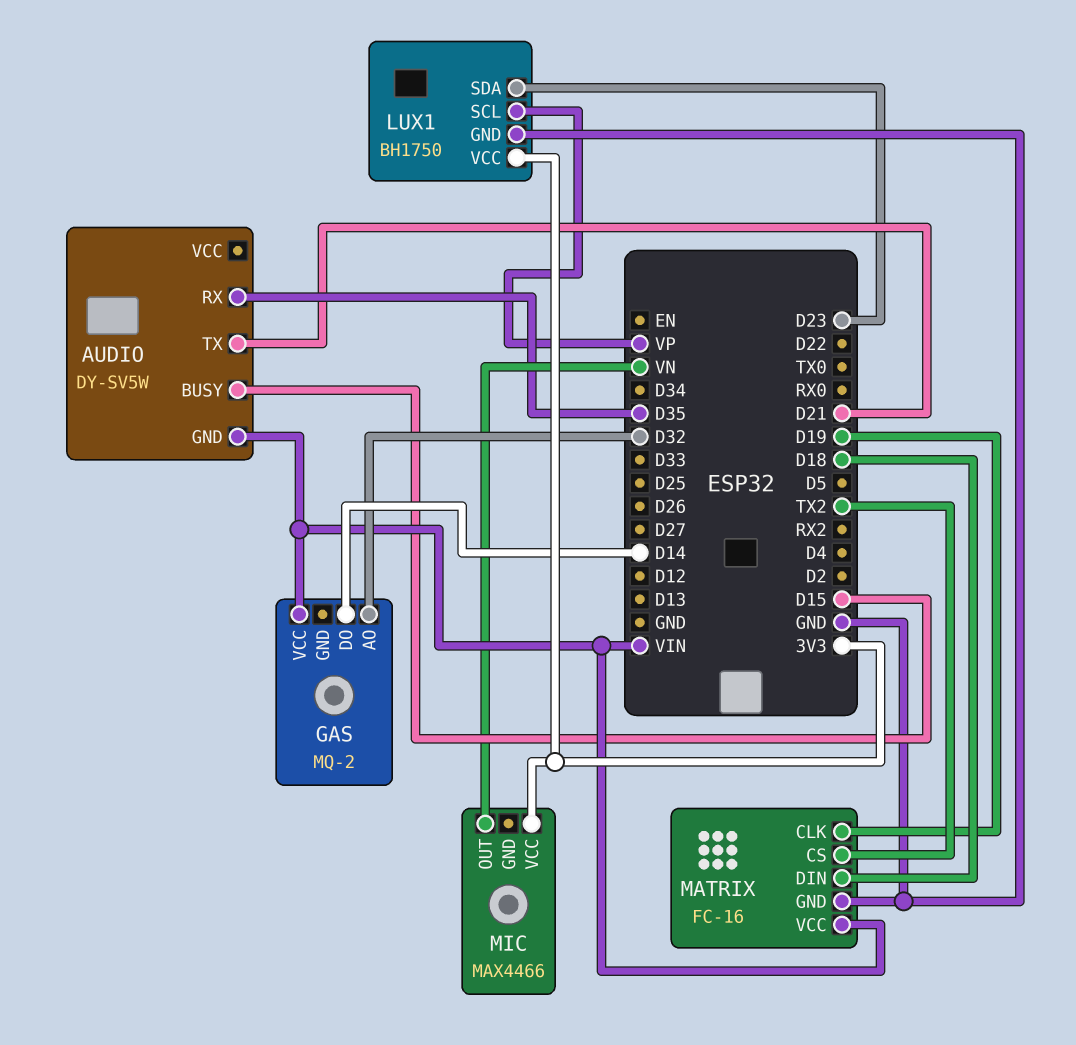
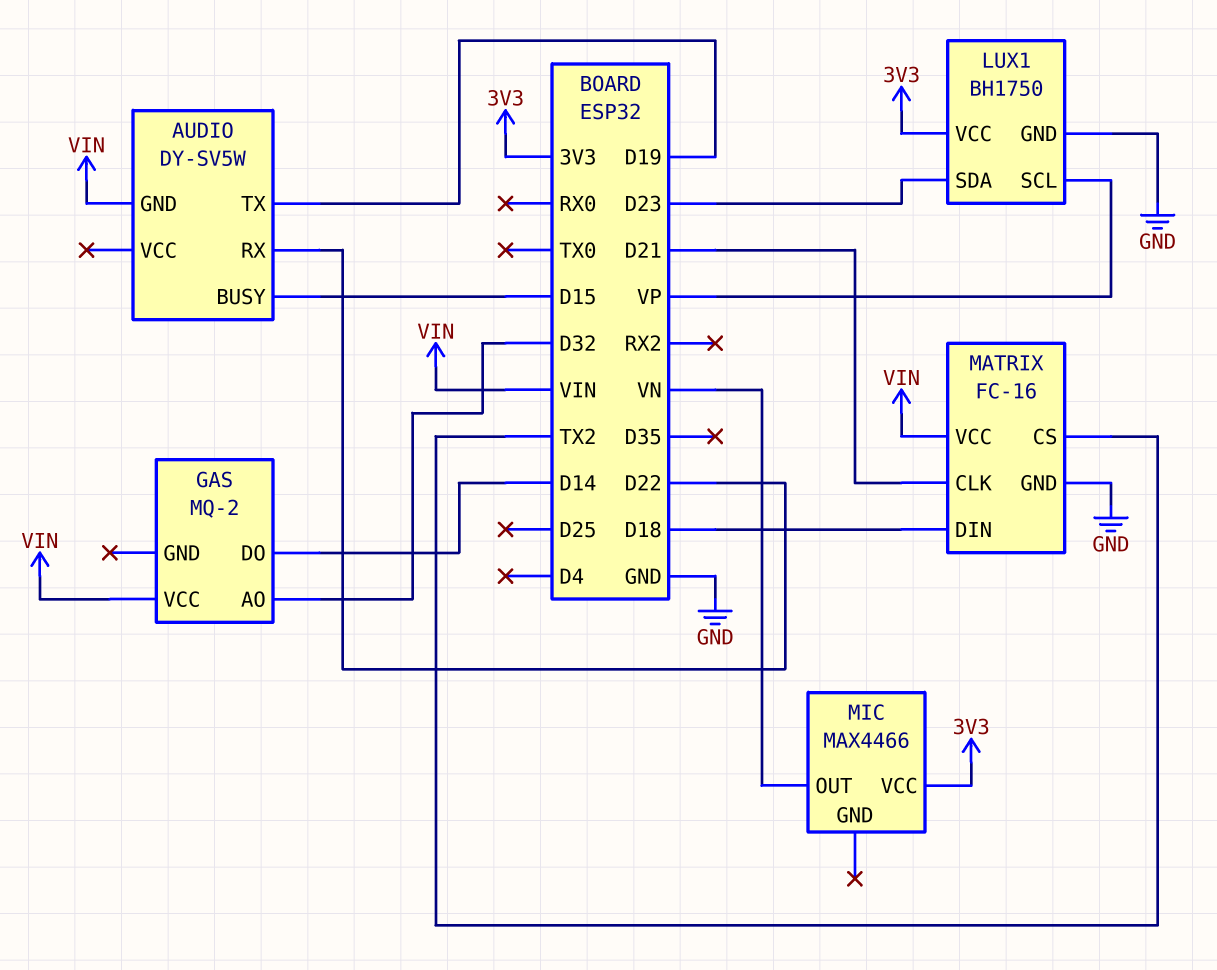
AUDIO pin RX: D35 -> D22
AUDIO pin TX: D21 -> D19
MATRIX pin CLK: D19 -> D21

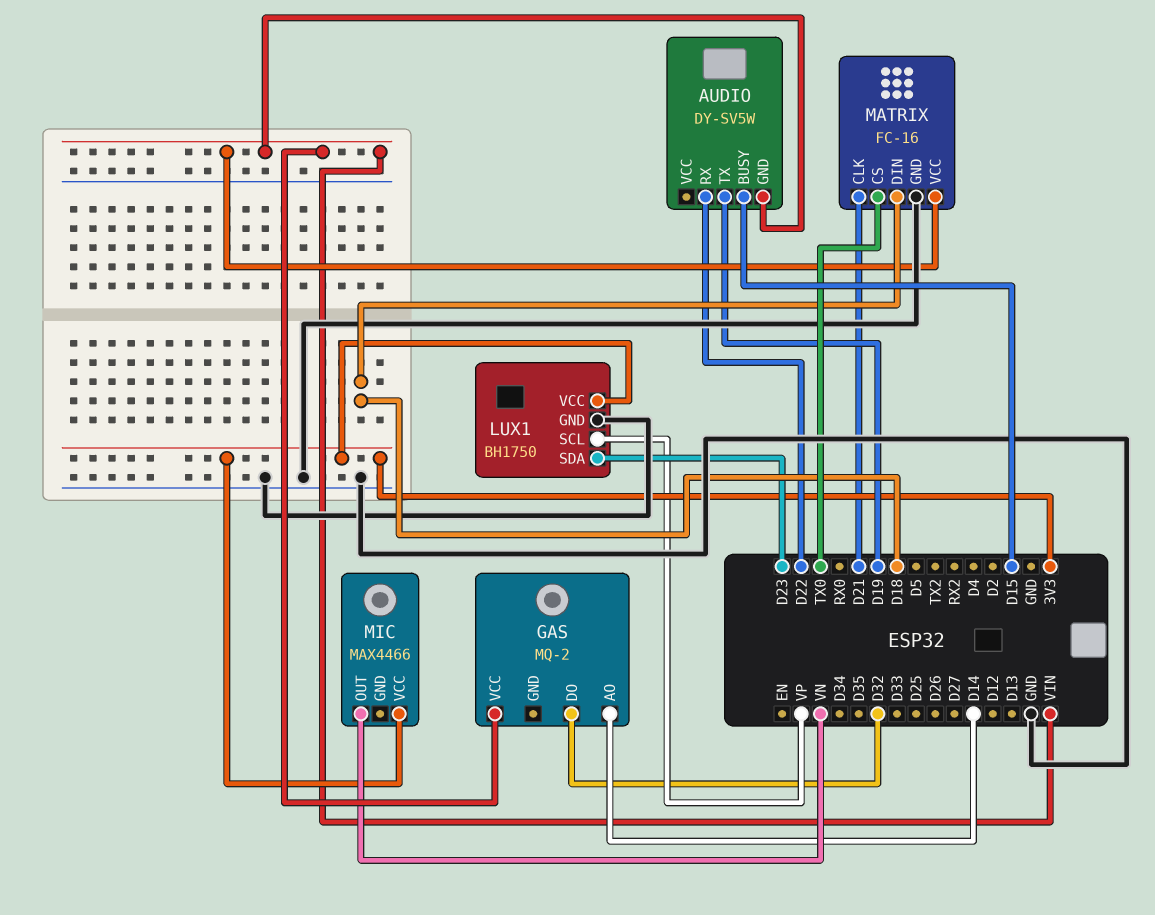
GAS pin AO: D32 -> D14
GAS pin DO: D14 -> D32
MATRIX pin CS: TX2 -> TX0

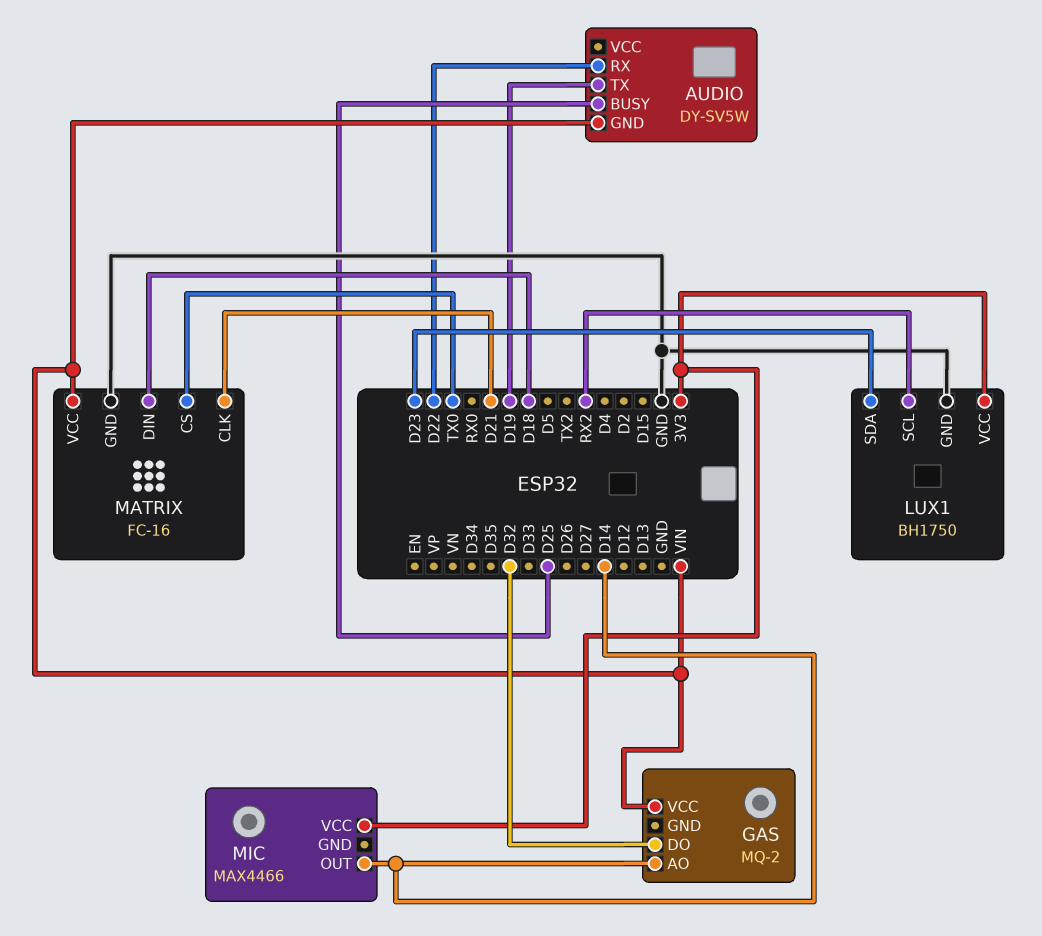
AUDIO pin BUSY: D15 -> D25
LUX1 pin SCL: VP -> RX2
MIC pin OUT: VN -> D14

